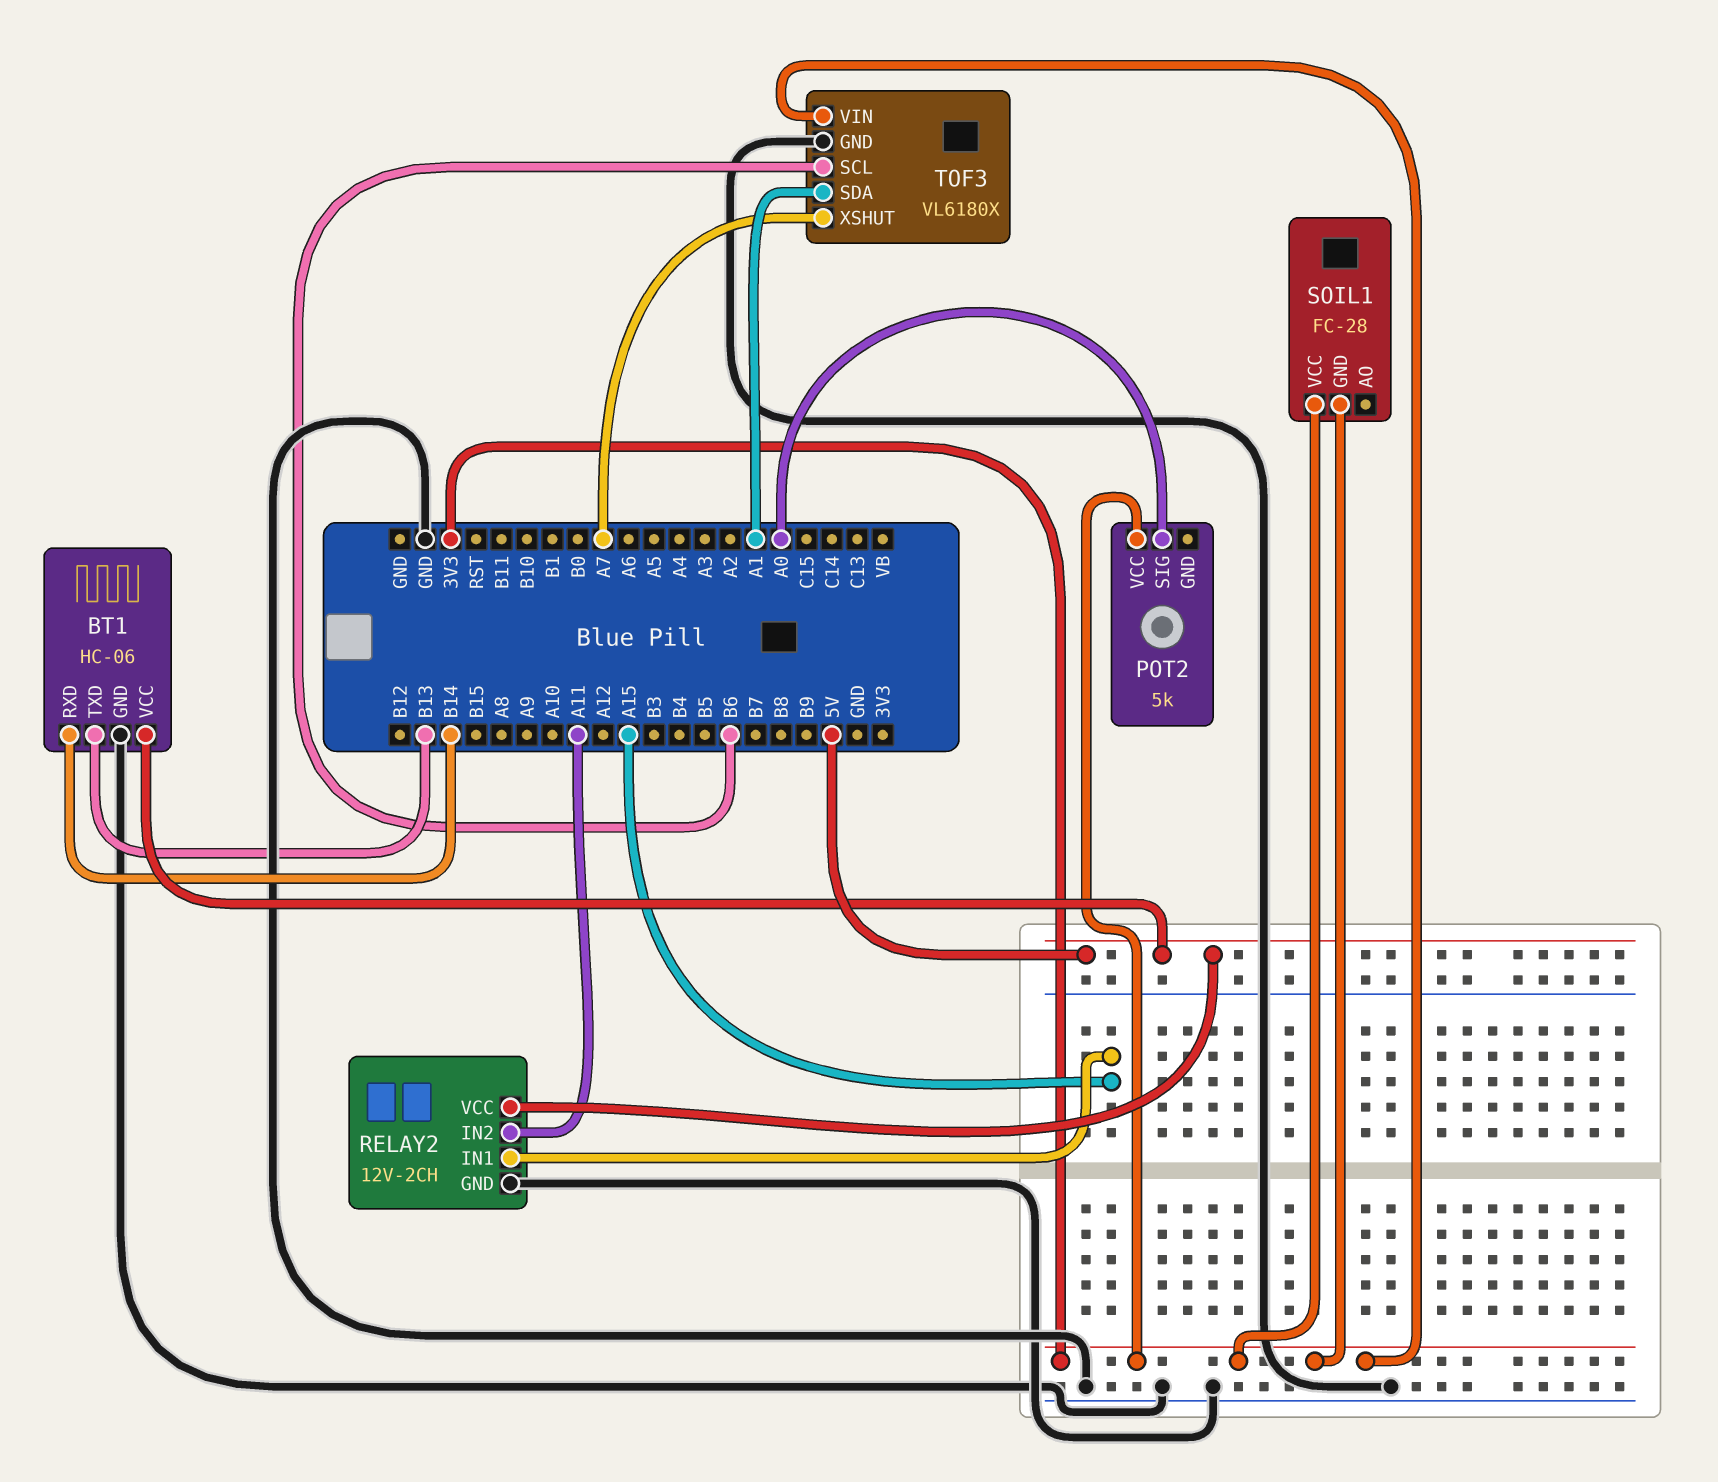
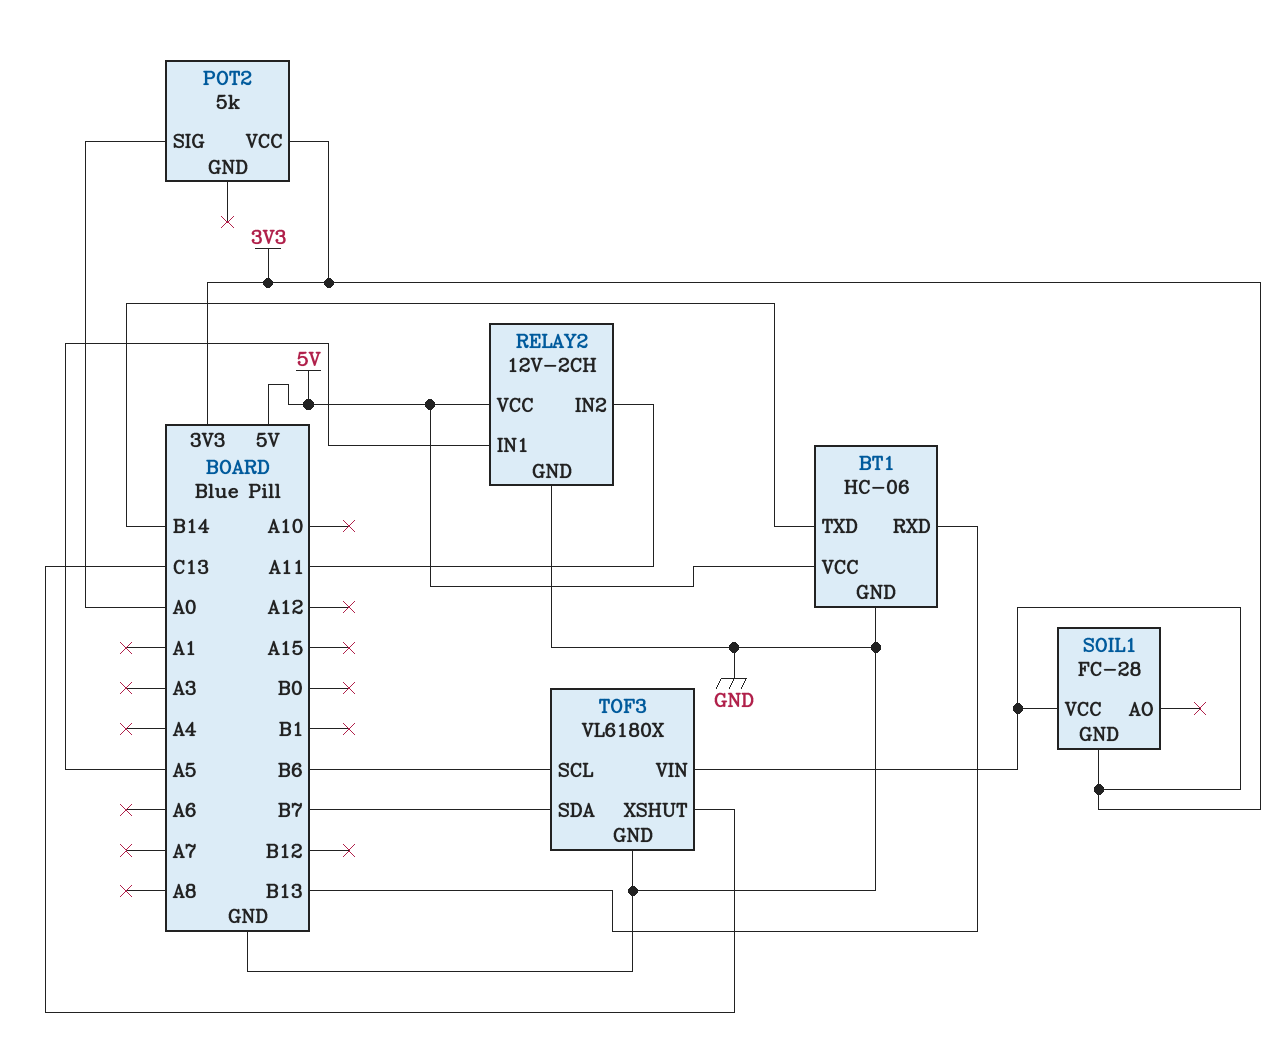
BT1 pin RXD: B14 -> B13
BT1 pin TXD: B13 -> B14
RELAY2 pin IN1: A15 -> A5
TOF3 pin SDA: A1 -> B7
TOF3 pin XSHUT: A7 -> C13

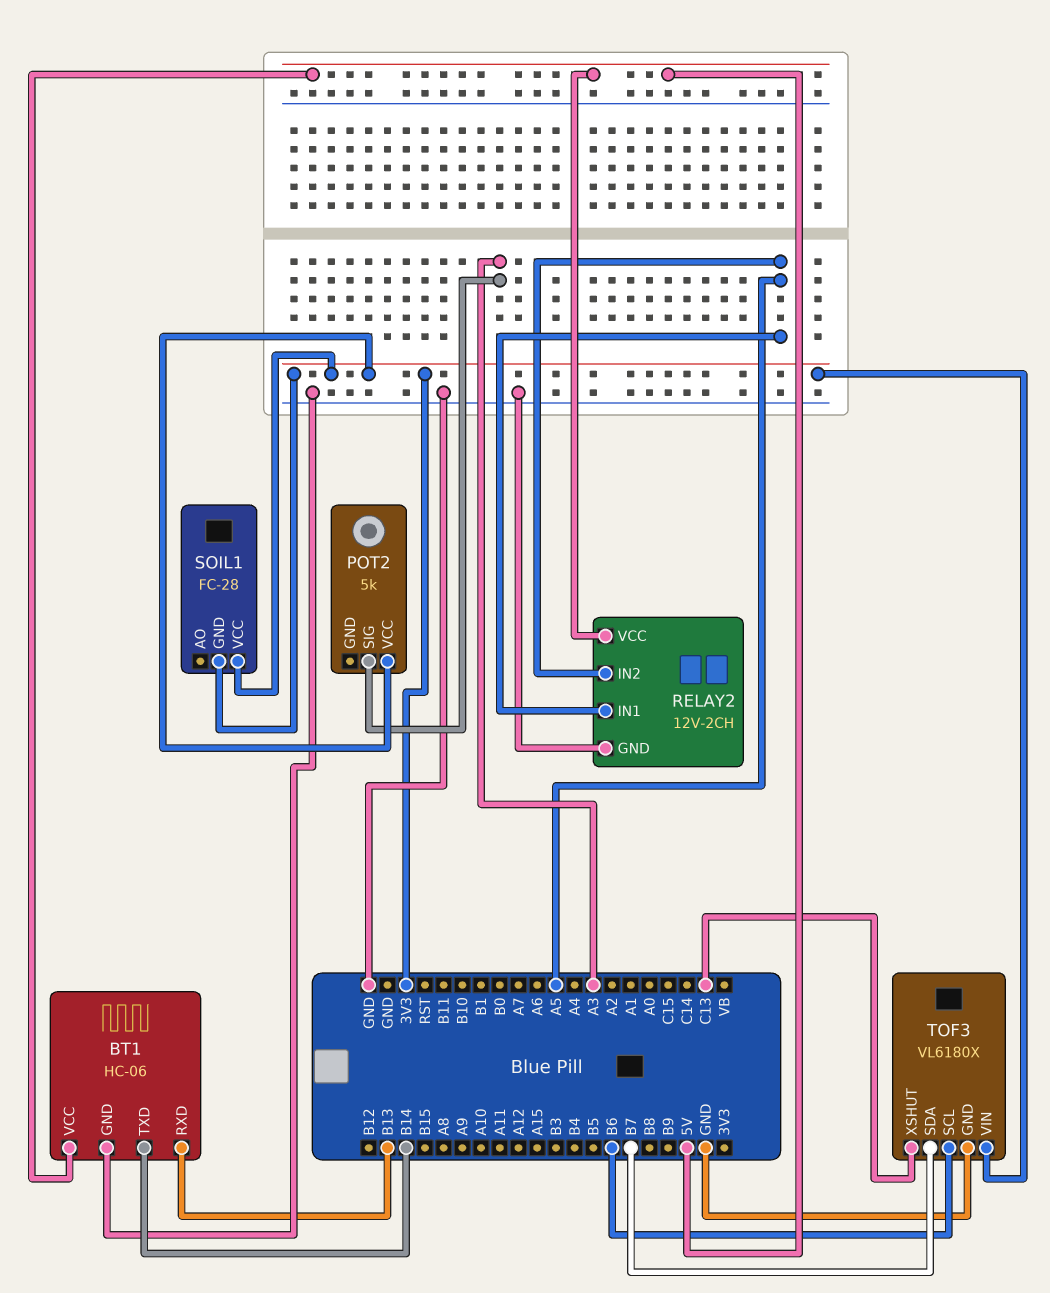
POT2 pin SIG: A0 -> A3
RELAY2 pin IN2: A11 -> A5

